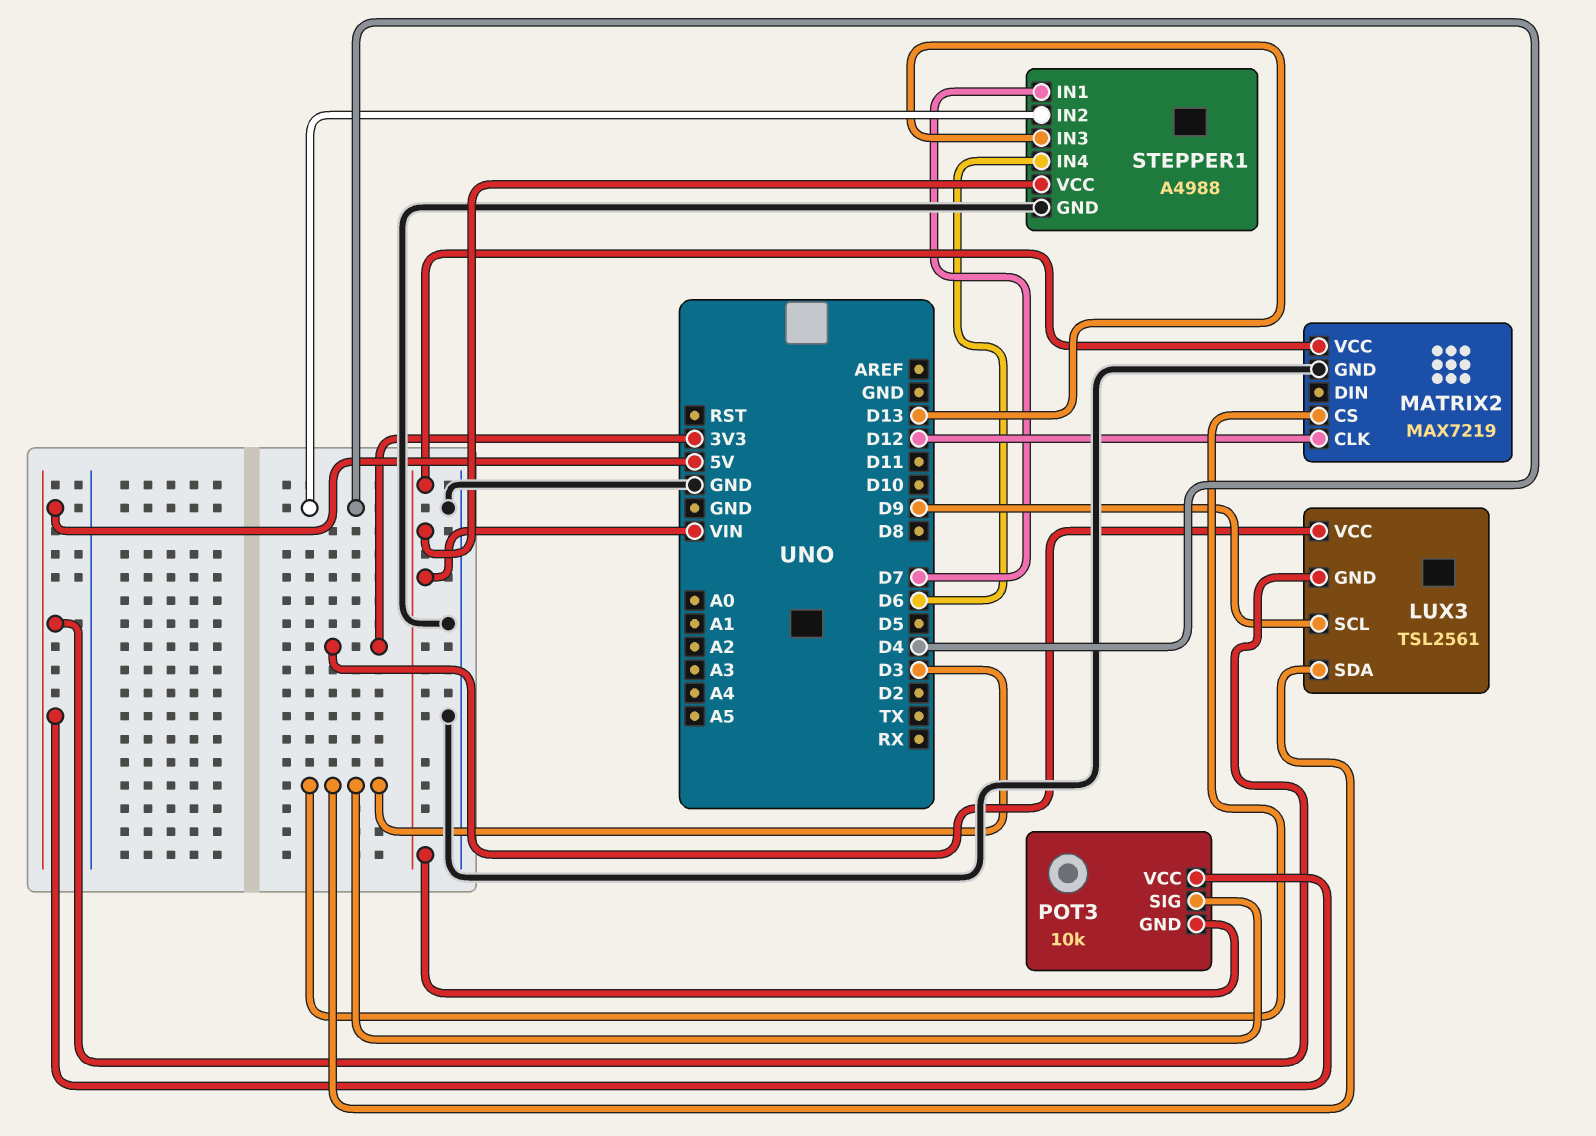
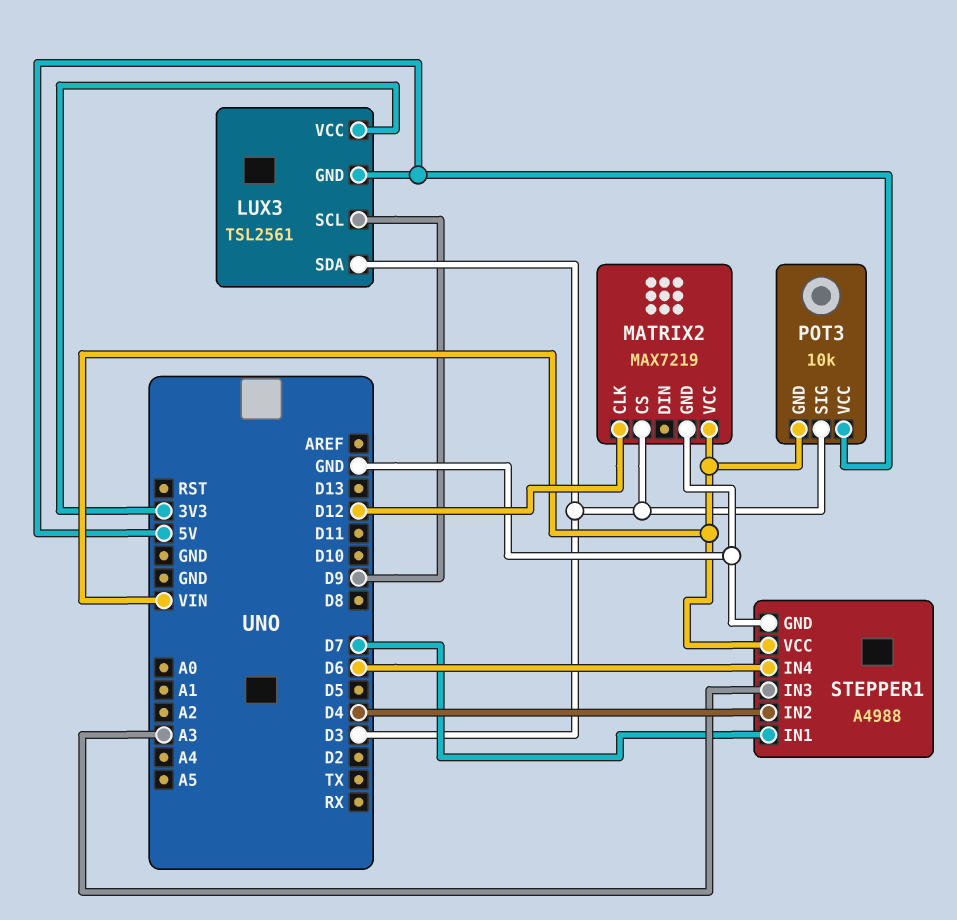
STEPPER1 pin IN3: D13 -> A3

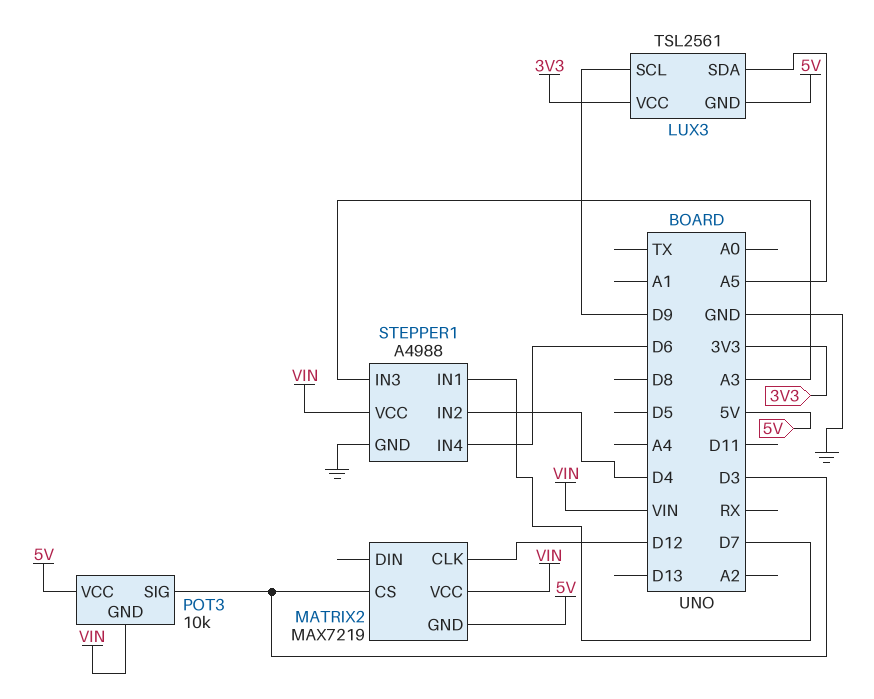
LUX3 pin SDA: D3 -> A5
MATRIX2 pin GND: GND -> 5V

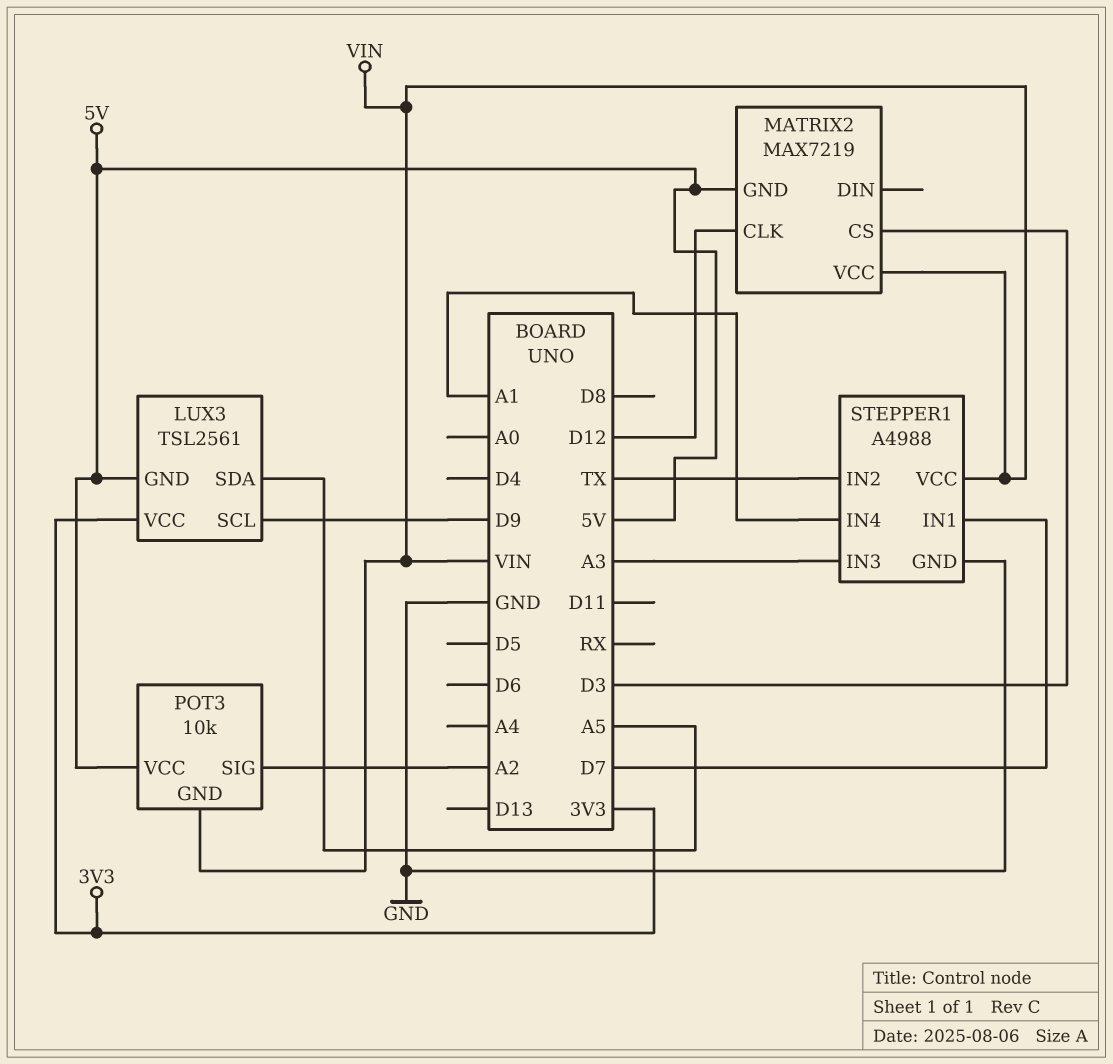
POT3 pin SIG: D3 -> A2
STEPPER1 pin IN2: D4 -> TX
STEPPER1 pin IN4: D6 -> A1

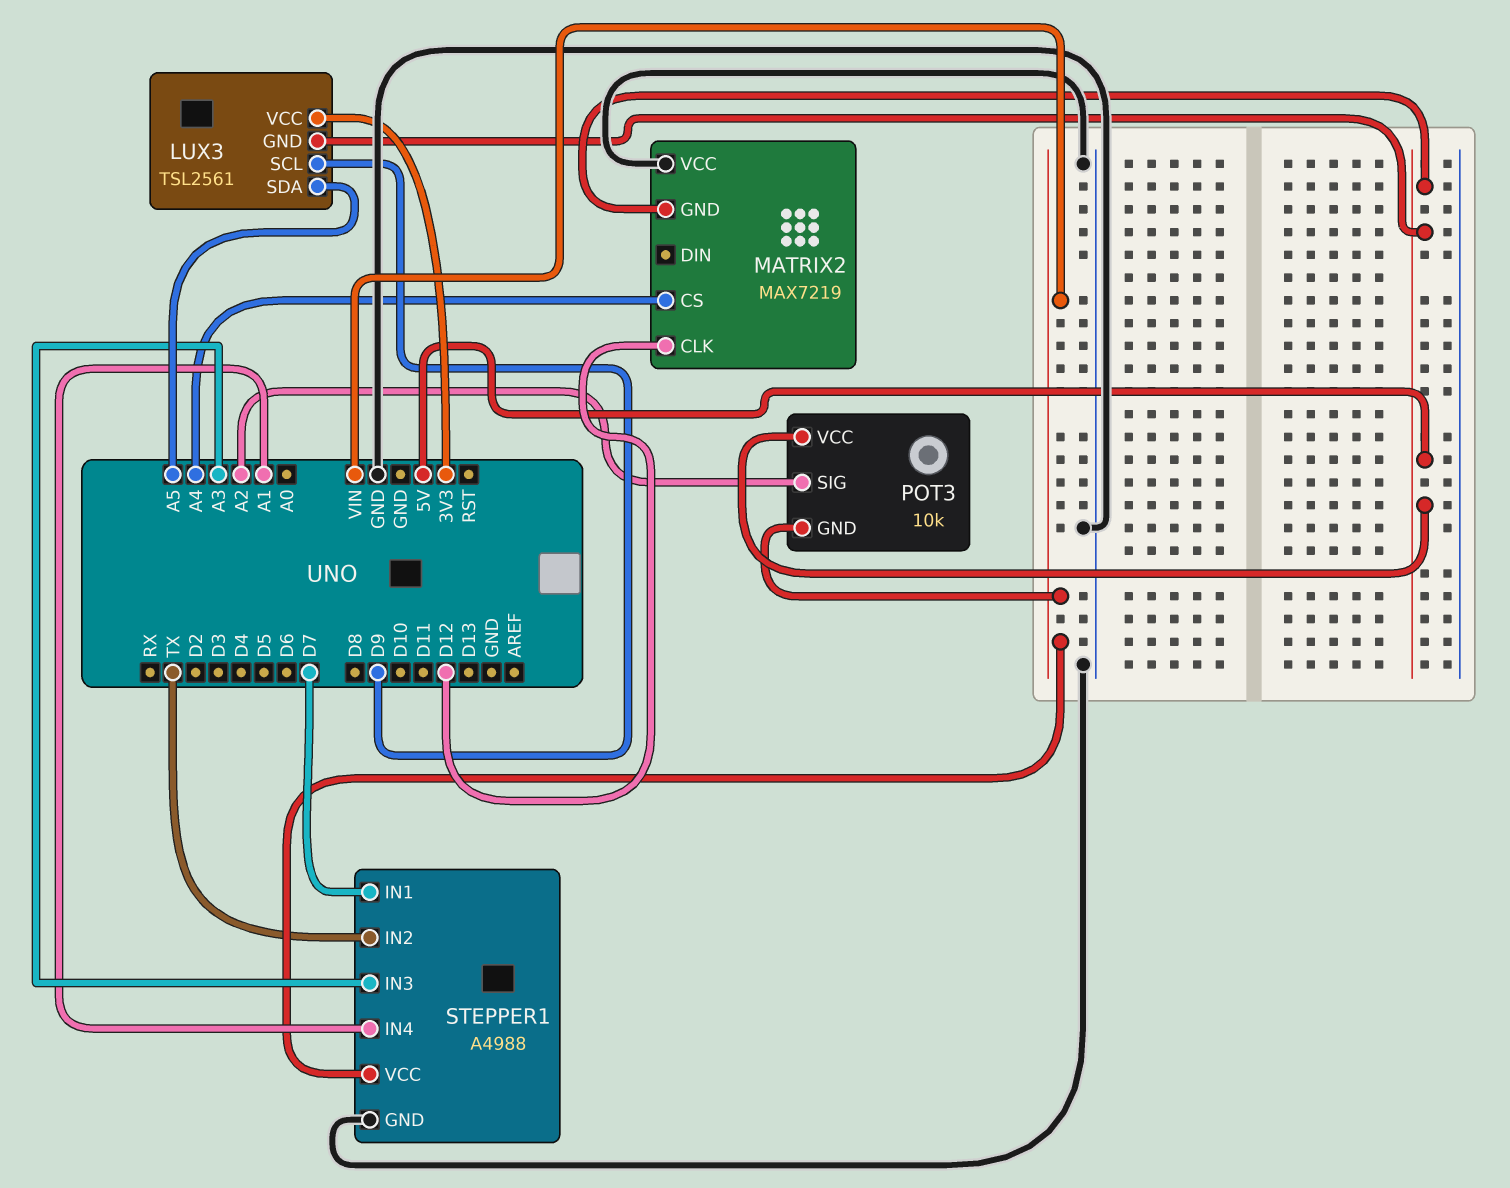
MATRIX2 pin CS: D3 -> A4
MATRIX2 pin VCC: VIN -> GND

